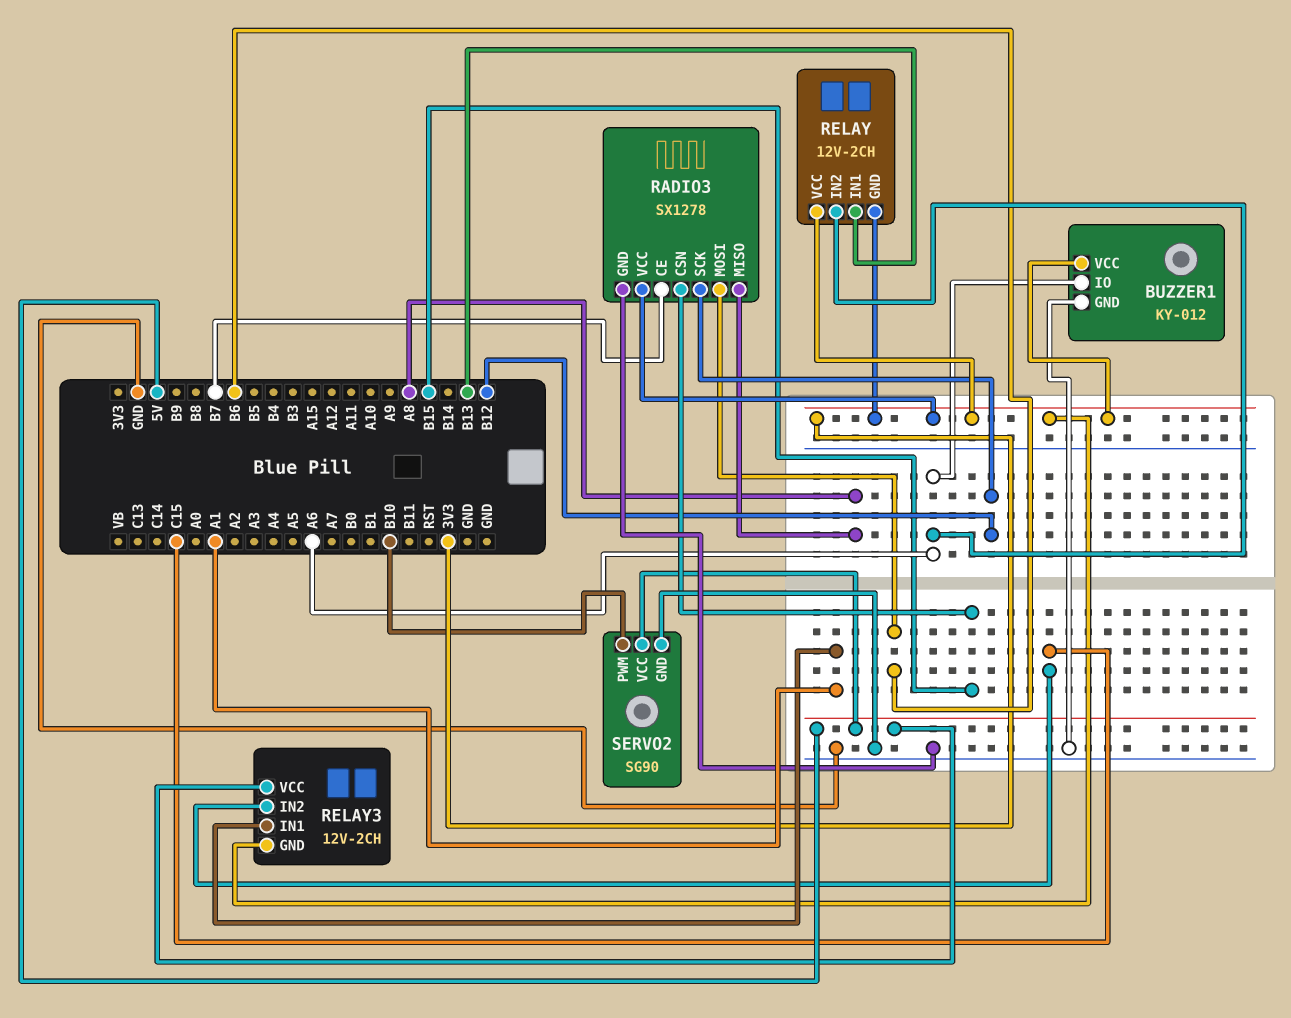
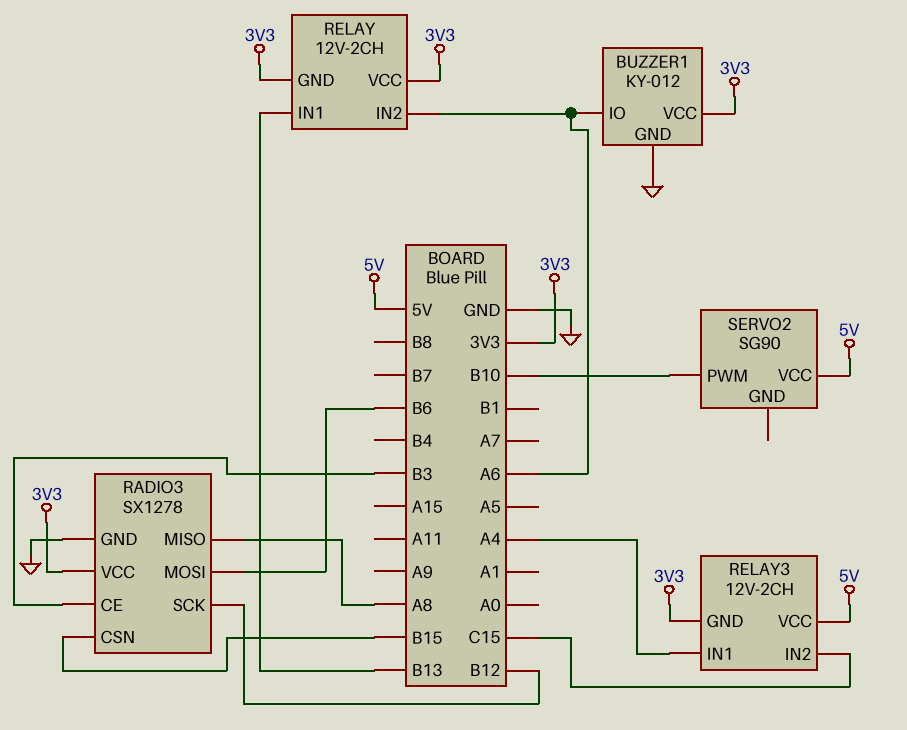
RADIO3 pin CE: B7 -> B3
RELAY3 pin IN1: A1 -> A4
SERVO2 pin GND: GND -> none

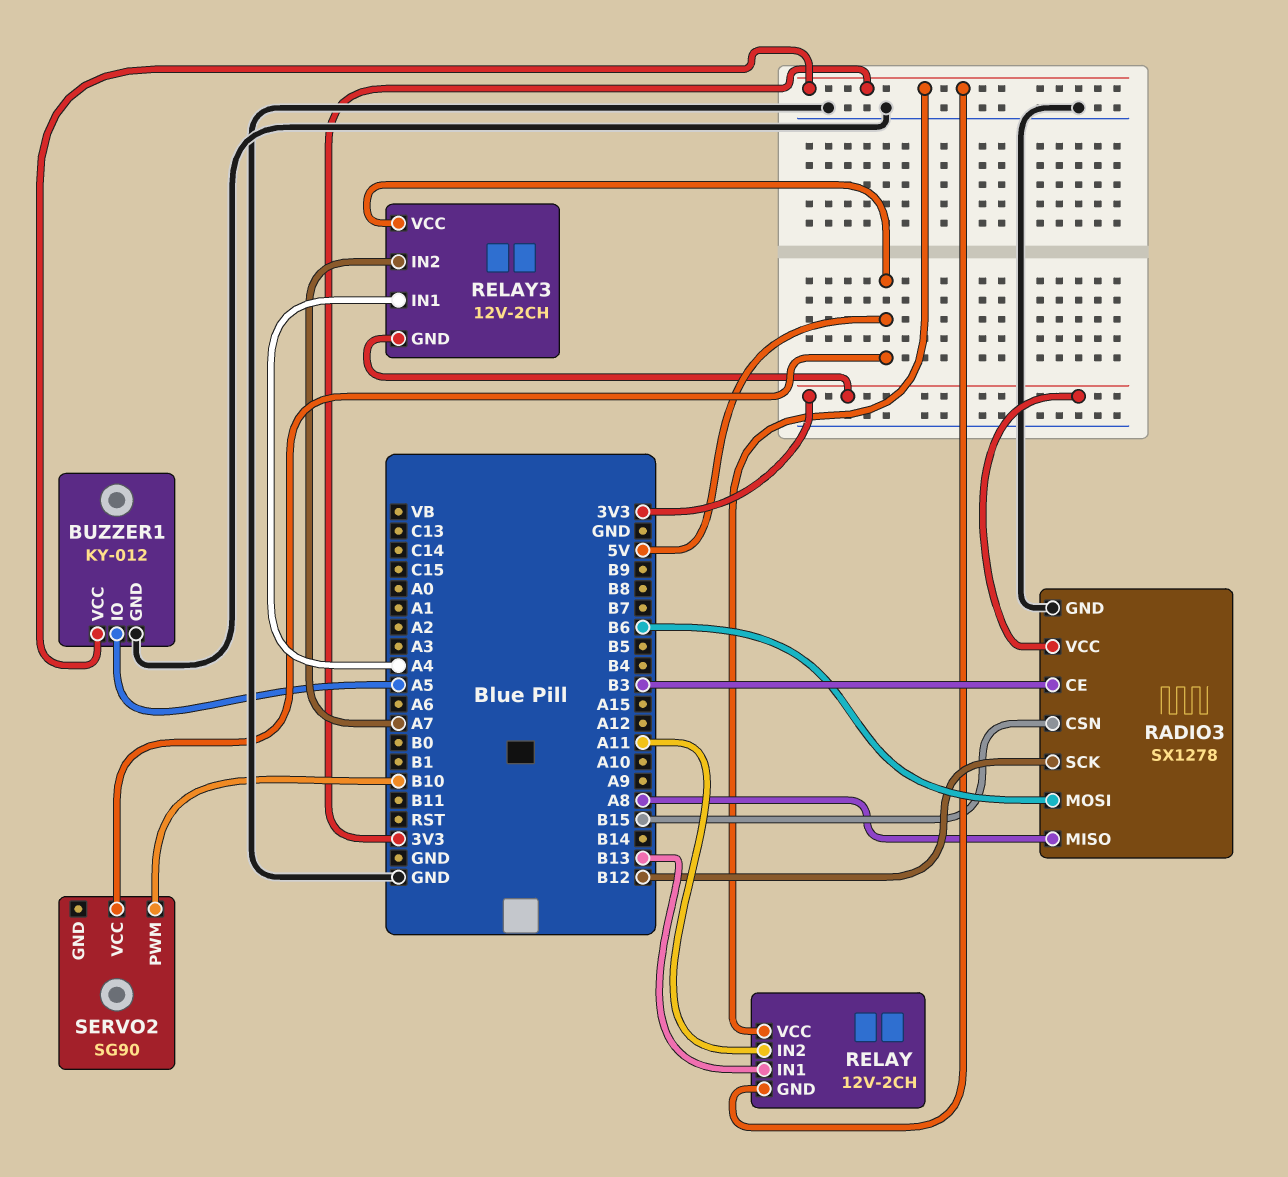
BUZZER1 pin IO: A6 -> A5
RELAY pin IN2: A6 -> A11
RELAY3 pin IN2: C15 -> A7

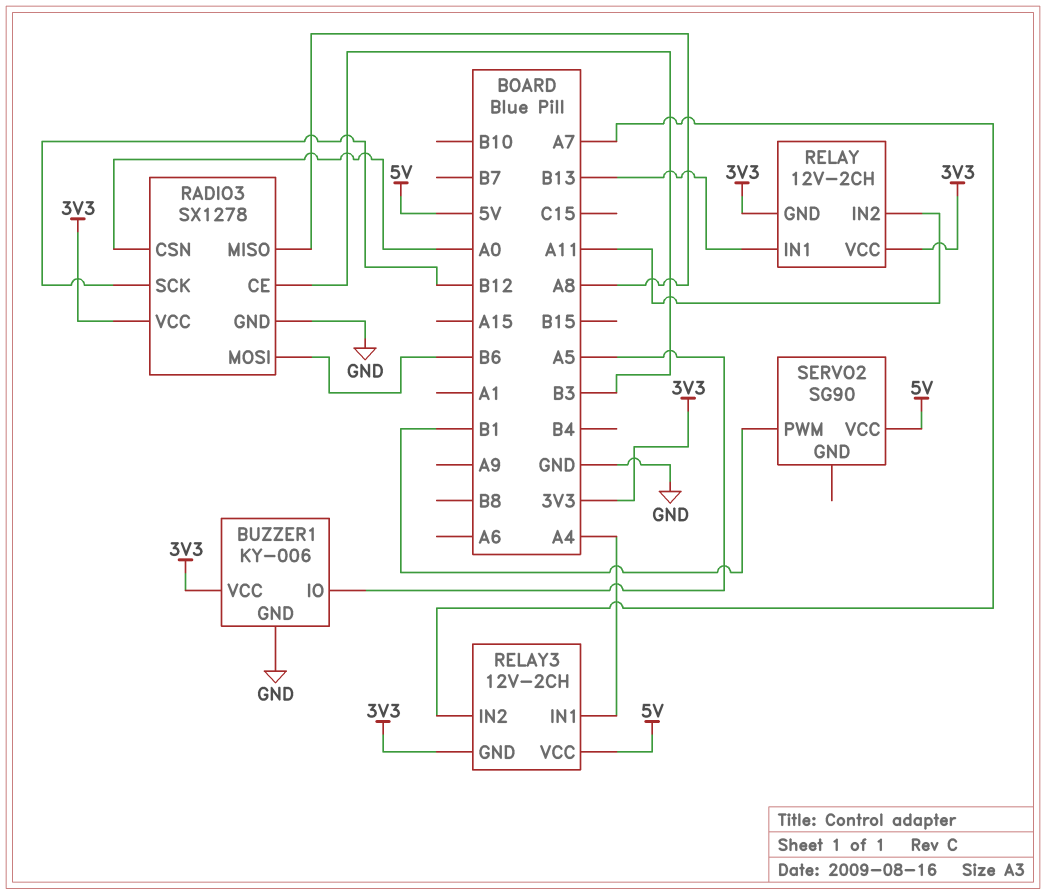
BUZZER1: KY-012 -> KY-006
RADIO3 pin CSN: B15 -> A0
SERVO2 pin PWM: B10 -> B1

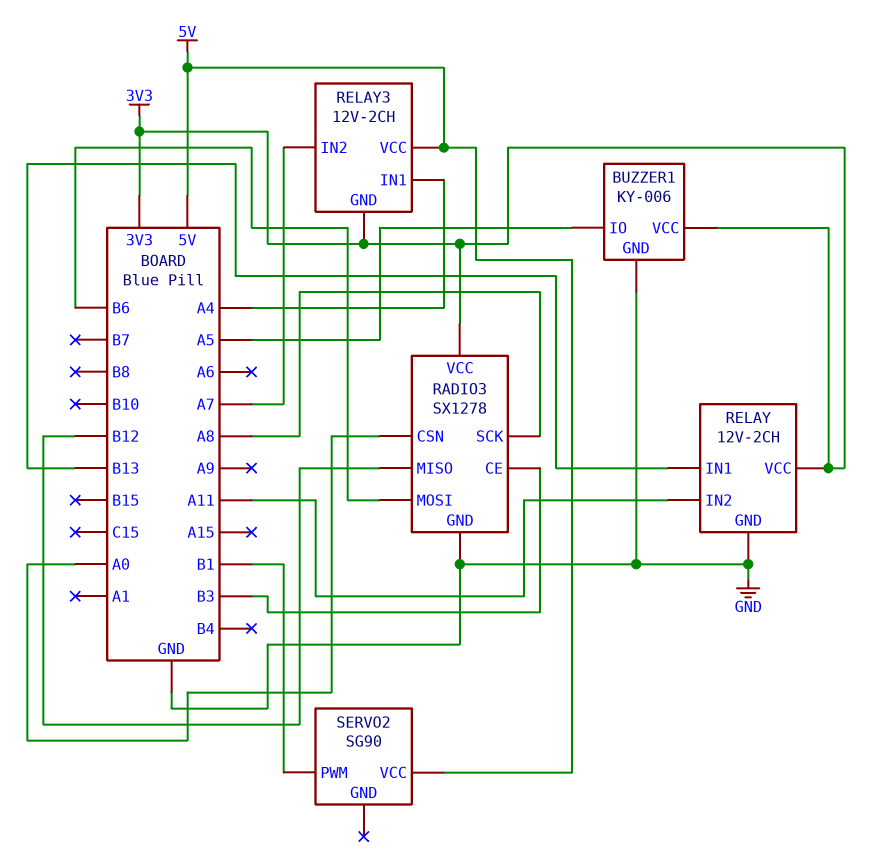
RADIO3 pin MISO: A8 -> B12
RADIO3 pin SCK: B12 -> A8
RELAY pin GND: 3V3 -> GND

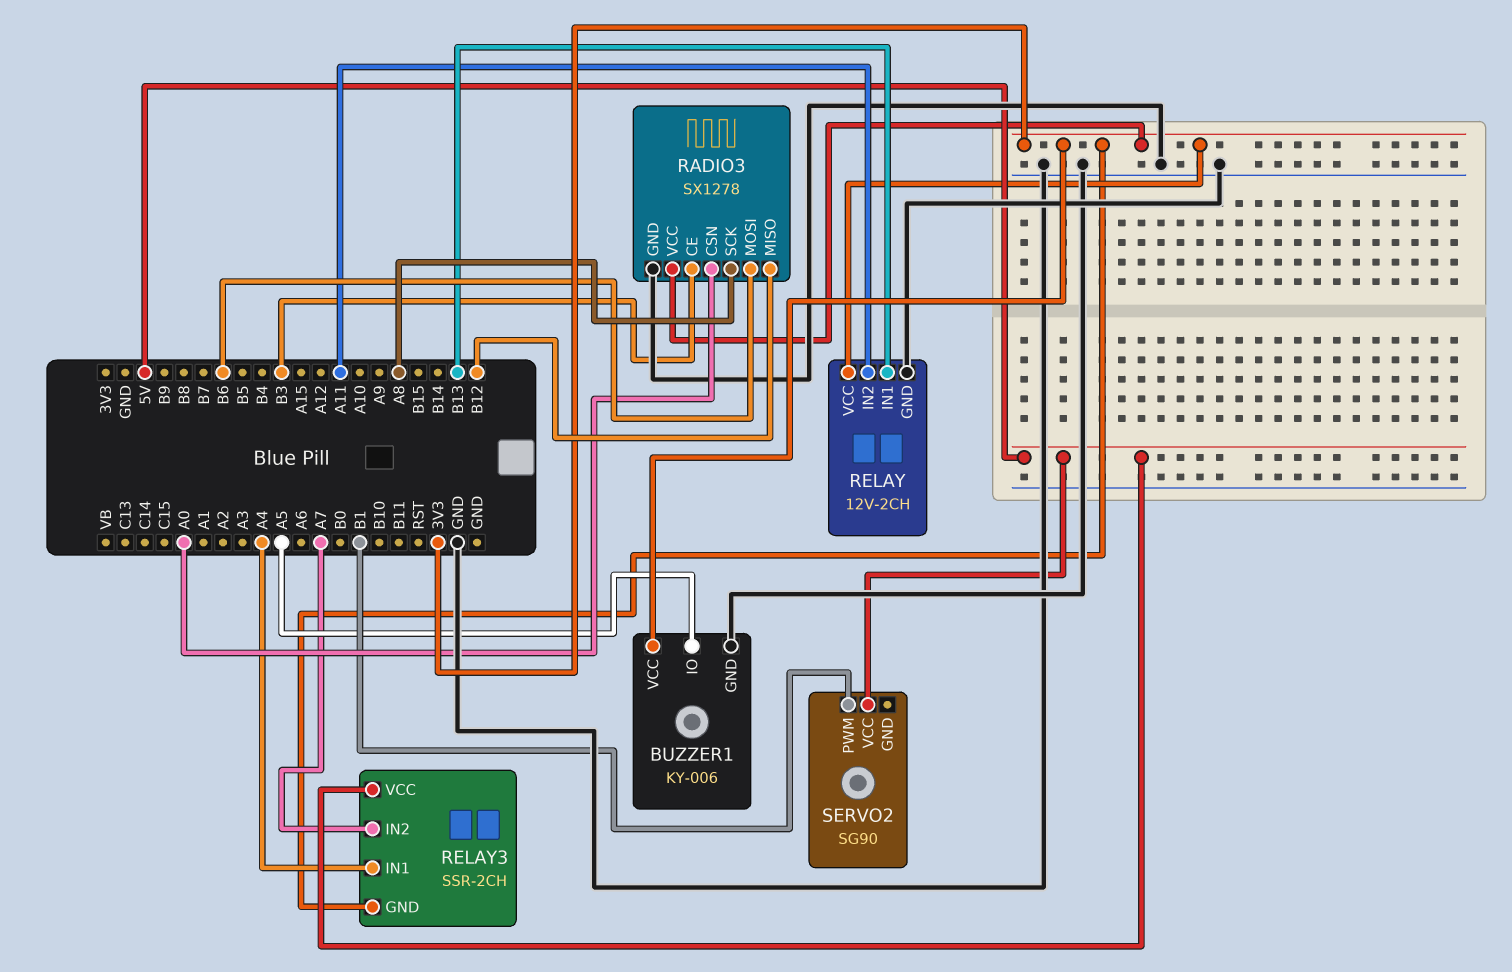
RELAY3: 12V-2CH -> SSR-2CH

